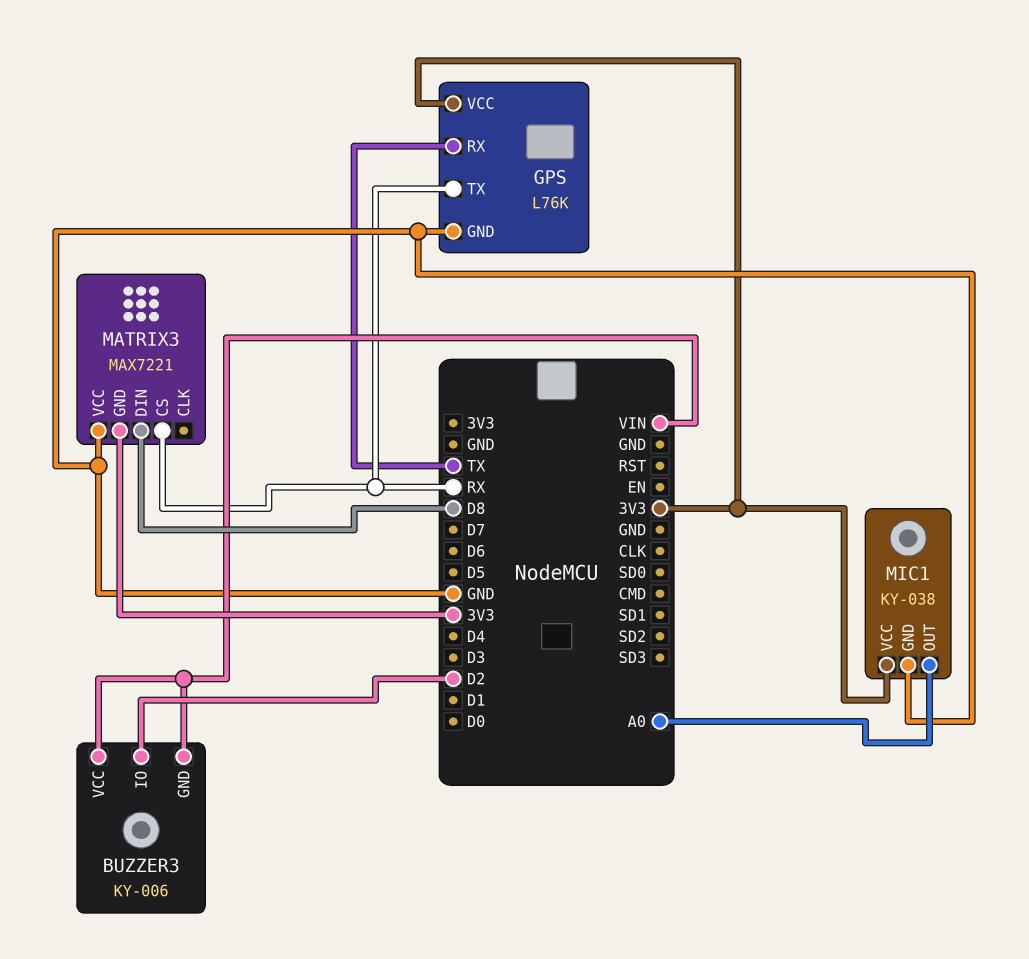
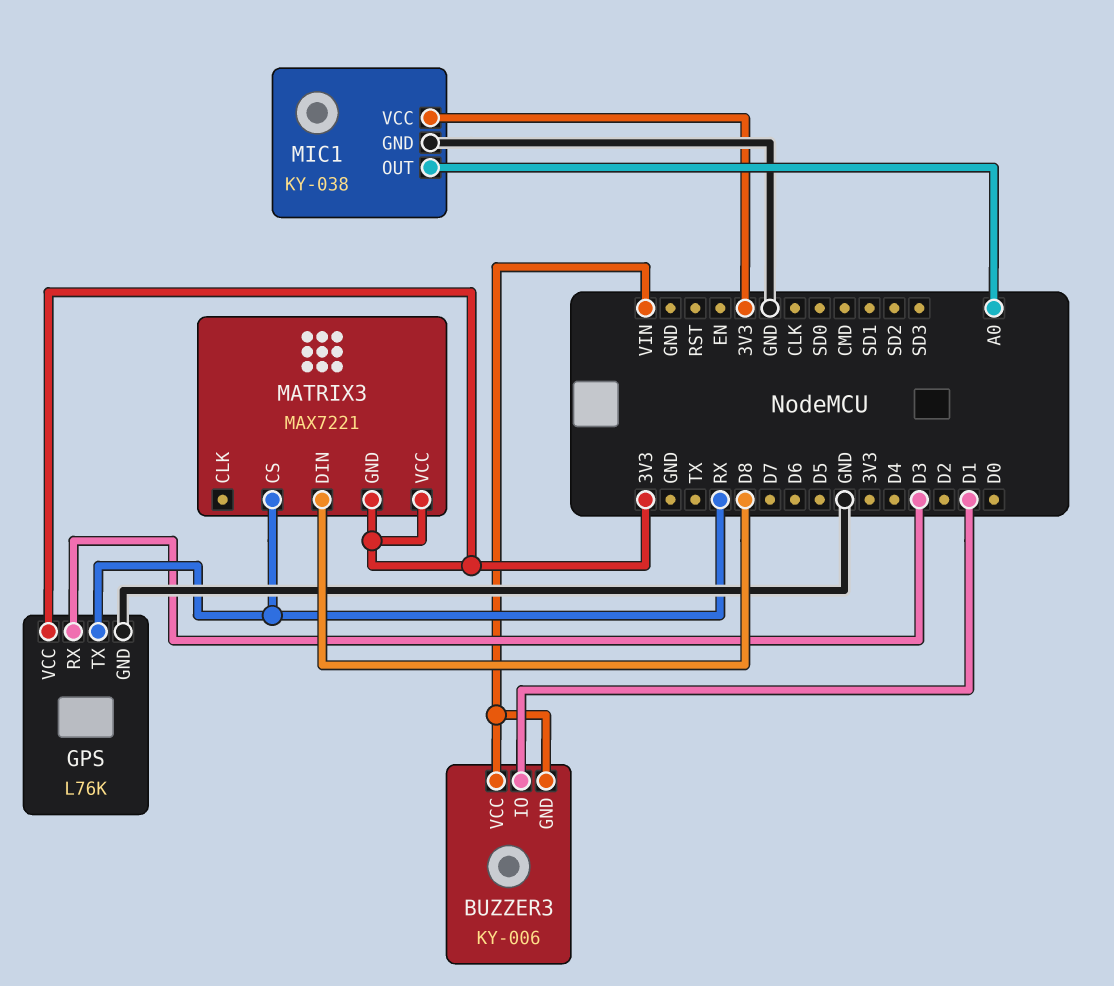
BUZZER3 pin IO: D2 -> D1
GPS pin RX: TX -> D3
MATRIX3 pin VCC: GND -> 3V3

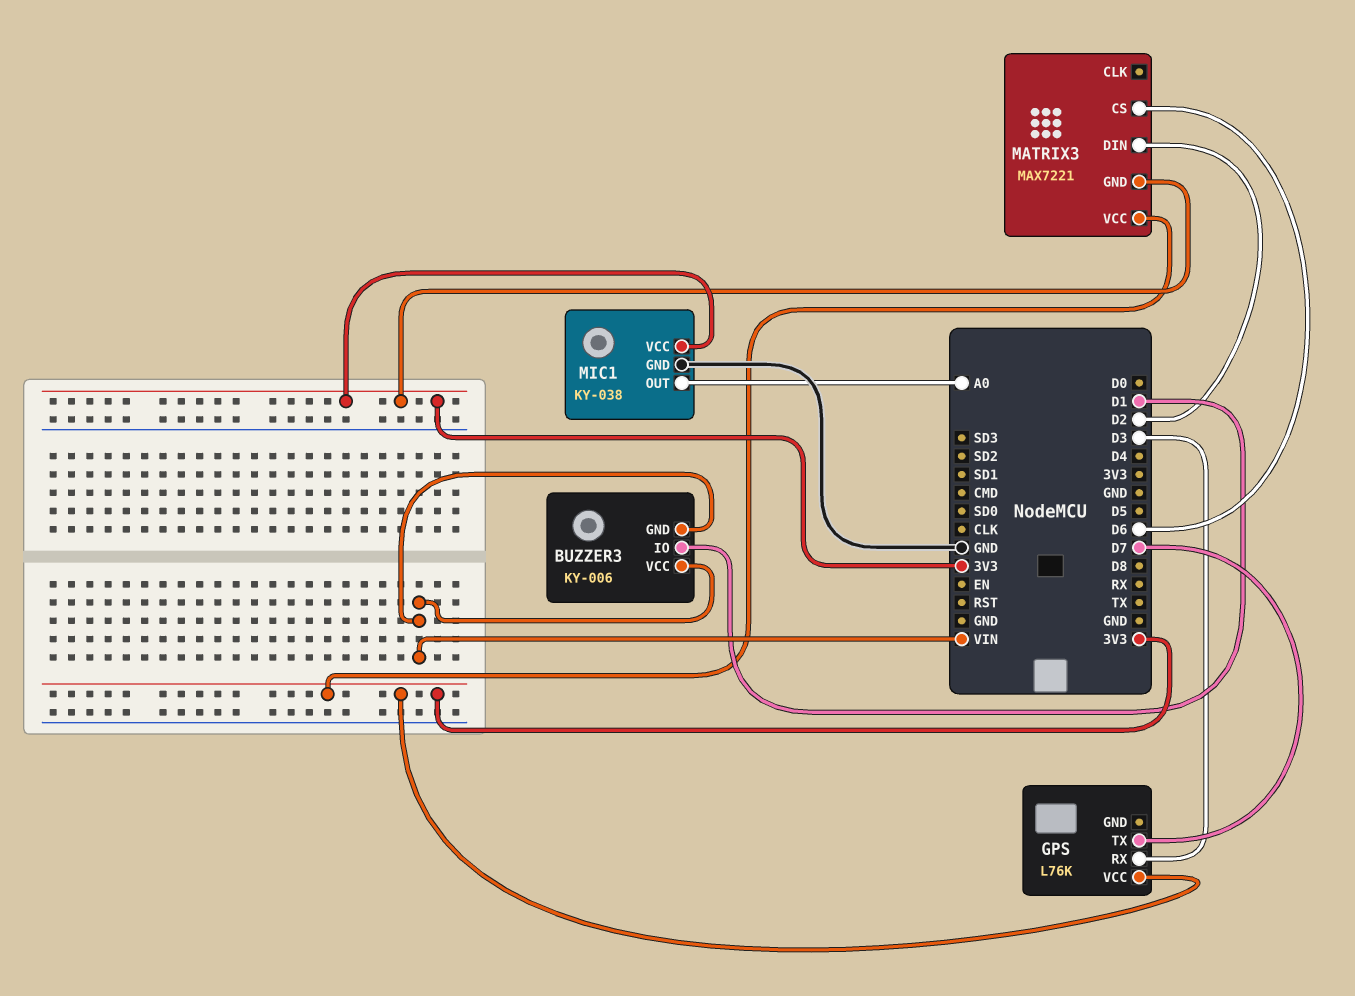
GPS pin GND: GND -> none
GPS pin TX: RX -> D7
MATRIX3 pin CS: RX -> D6
MATRIX3 pin DIN: D8 -> D2

